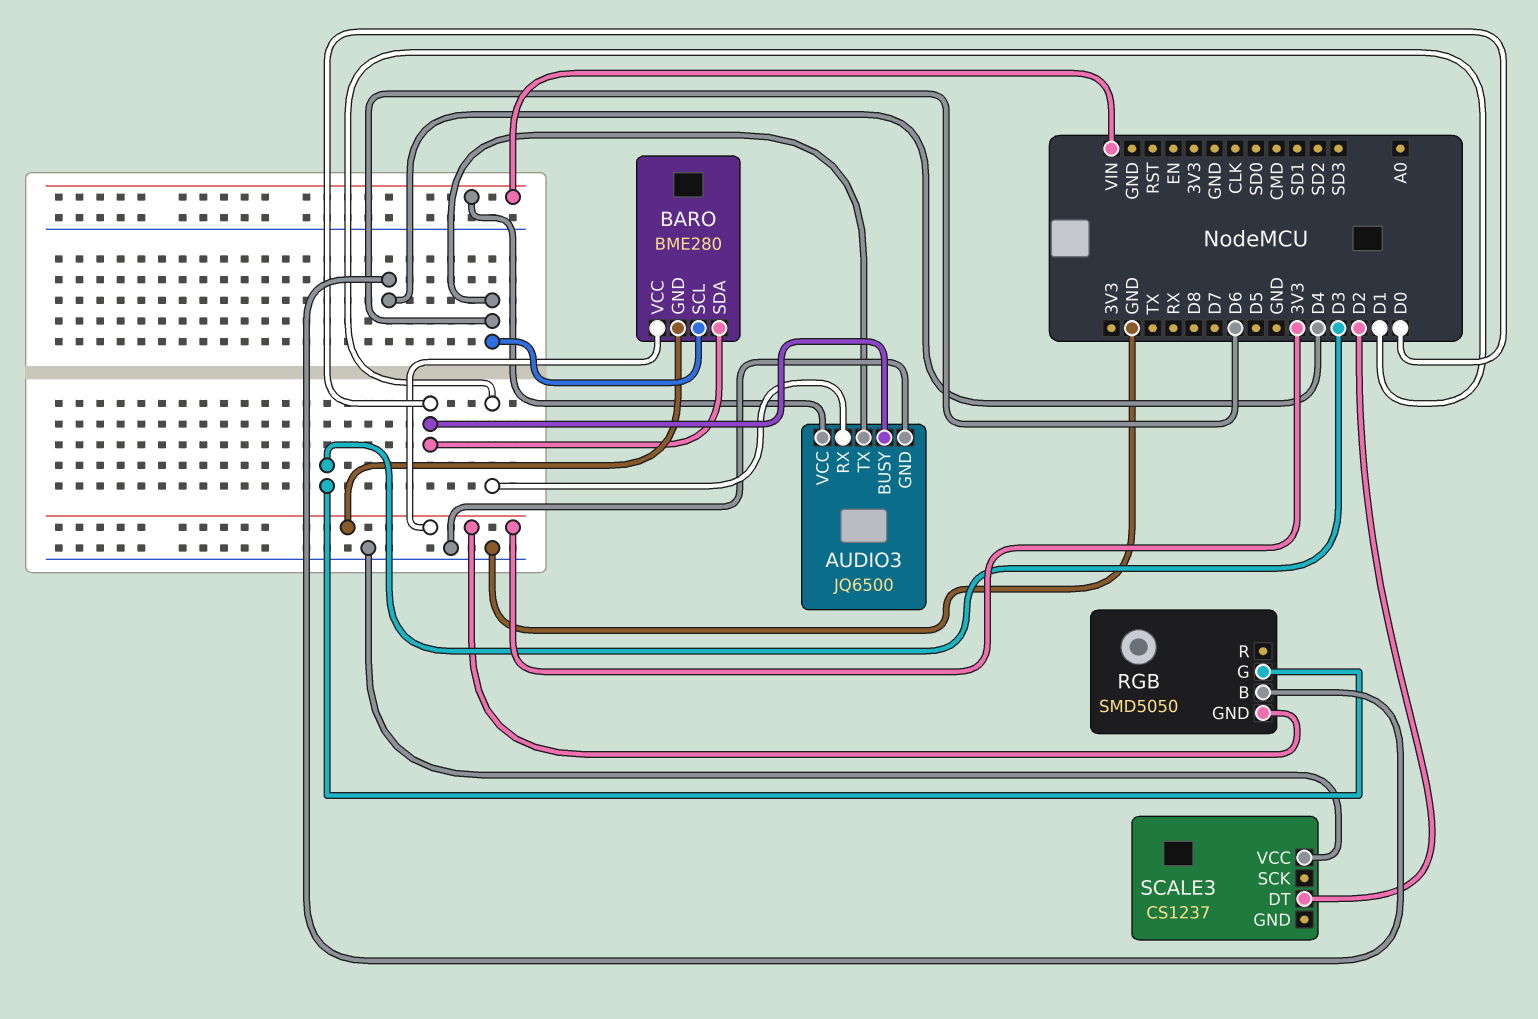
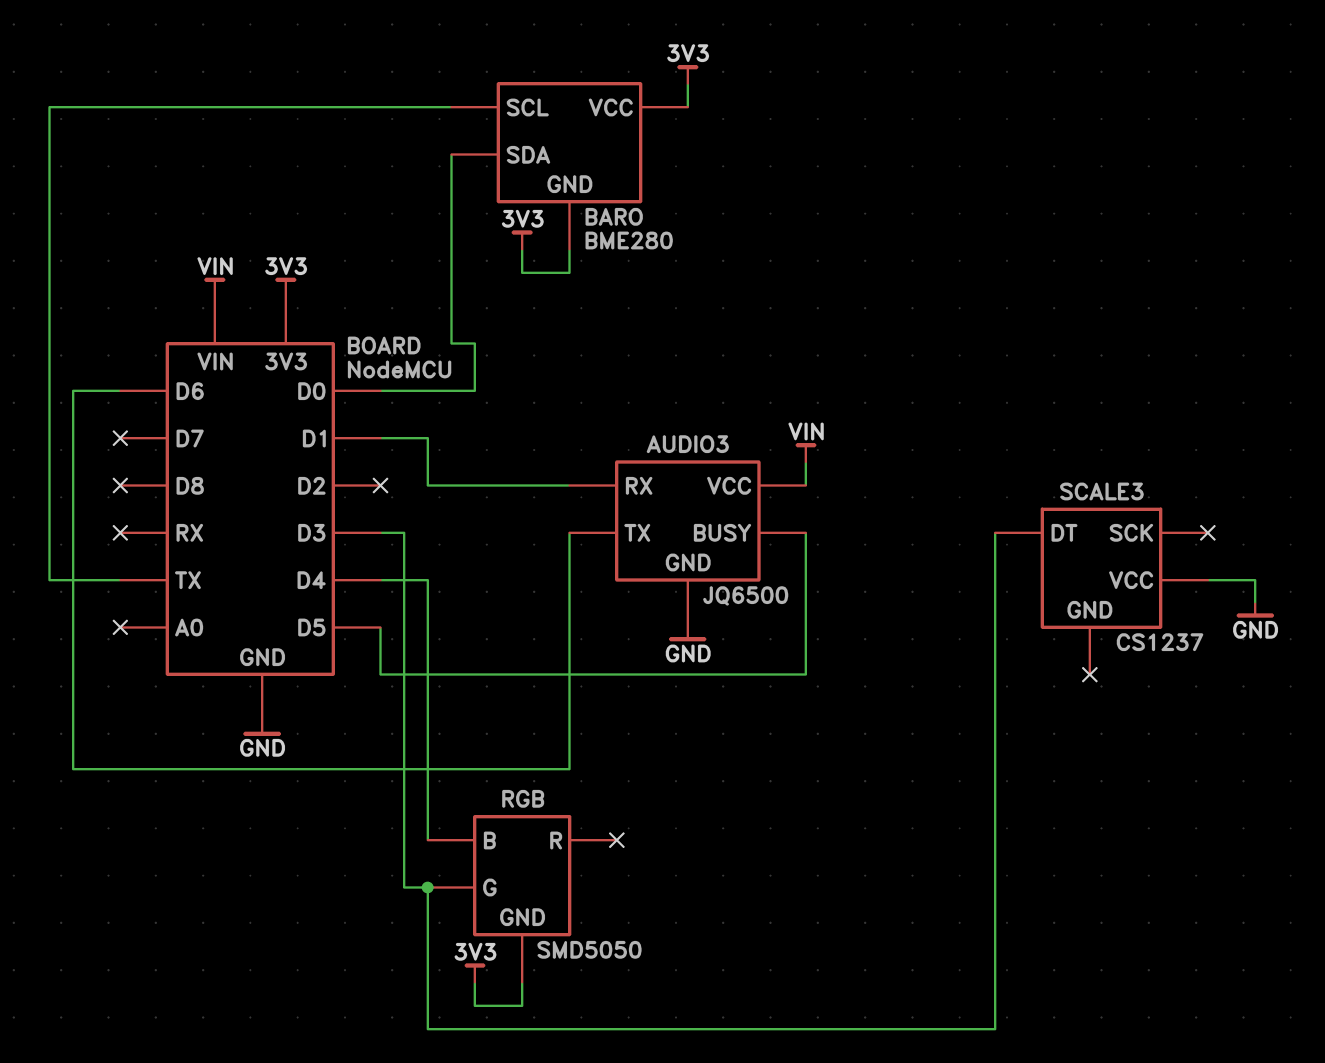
AUDIO3 pin BUSY: D0 -> D5
BARO pin SCL: D6 -> TX
SCALE3 pin DT: D2 -> D3

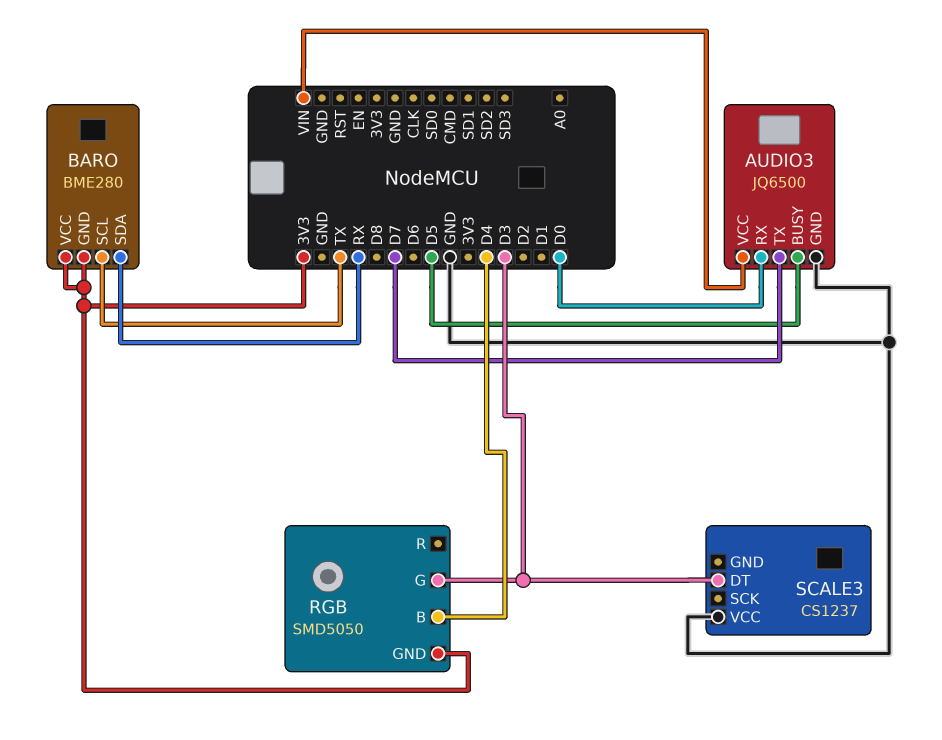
AUDIO3 pin RX: D1 -> D0
AUDIO3 pin TX: D6 -> D7
BARO pin SDA: D0 -> RX

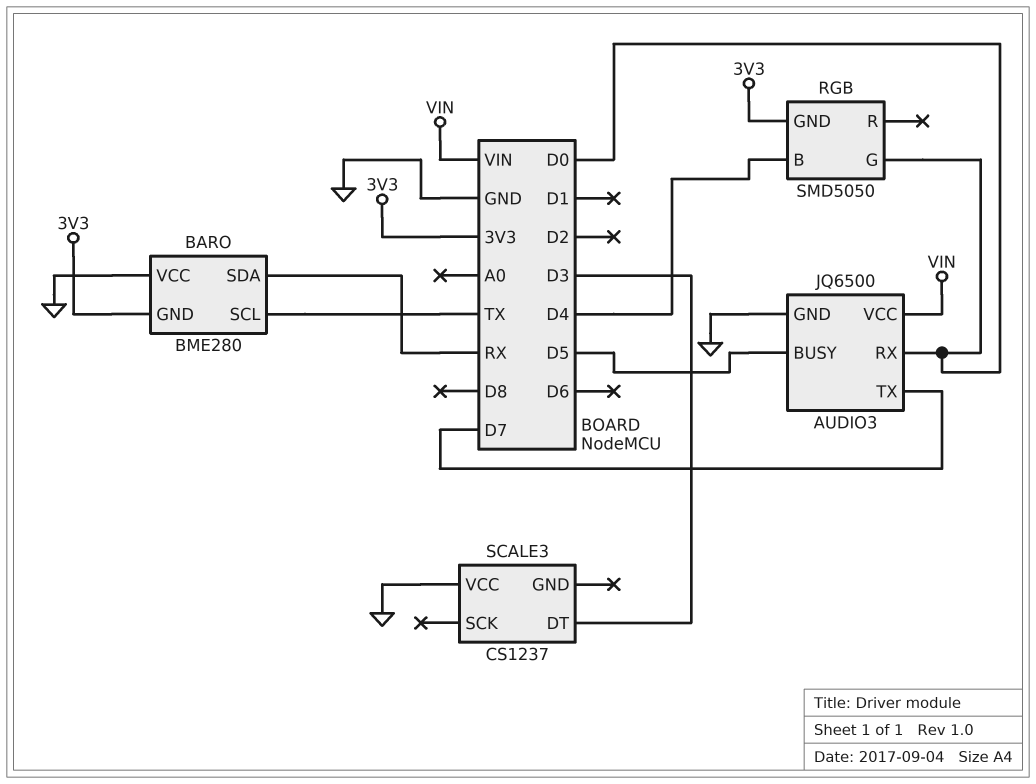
BARO pin VCC: 3V3 -> GND
RGB pin G: D3 -> D0

